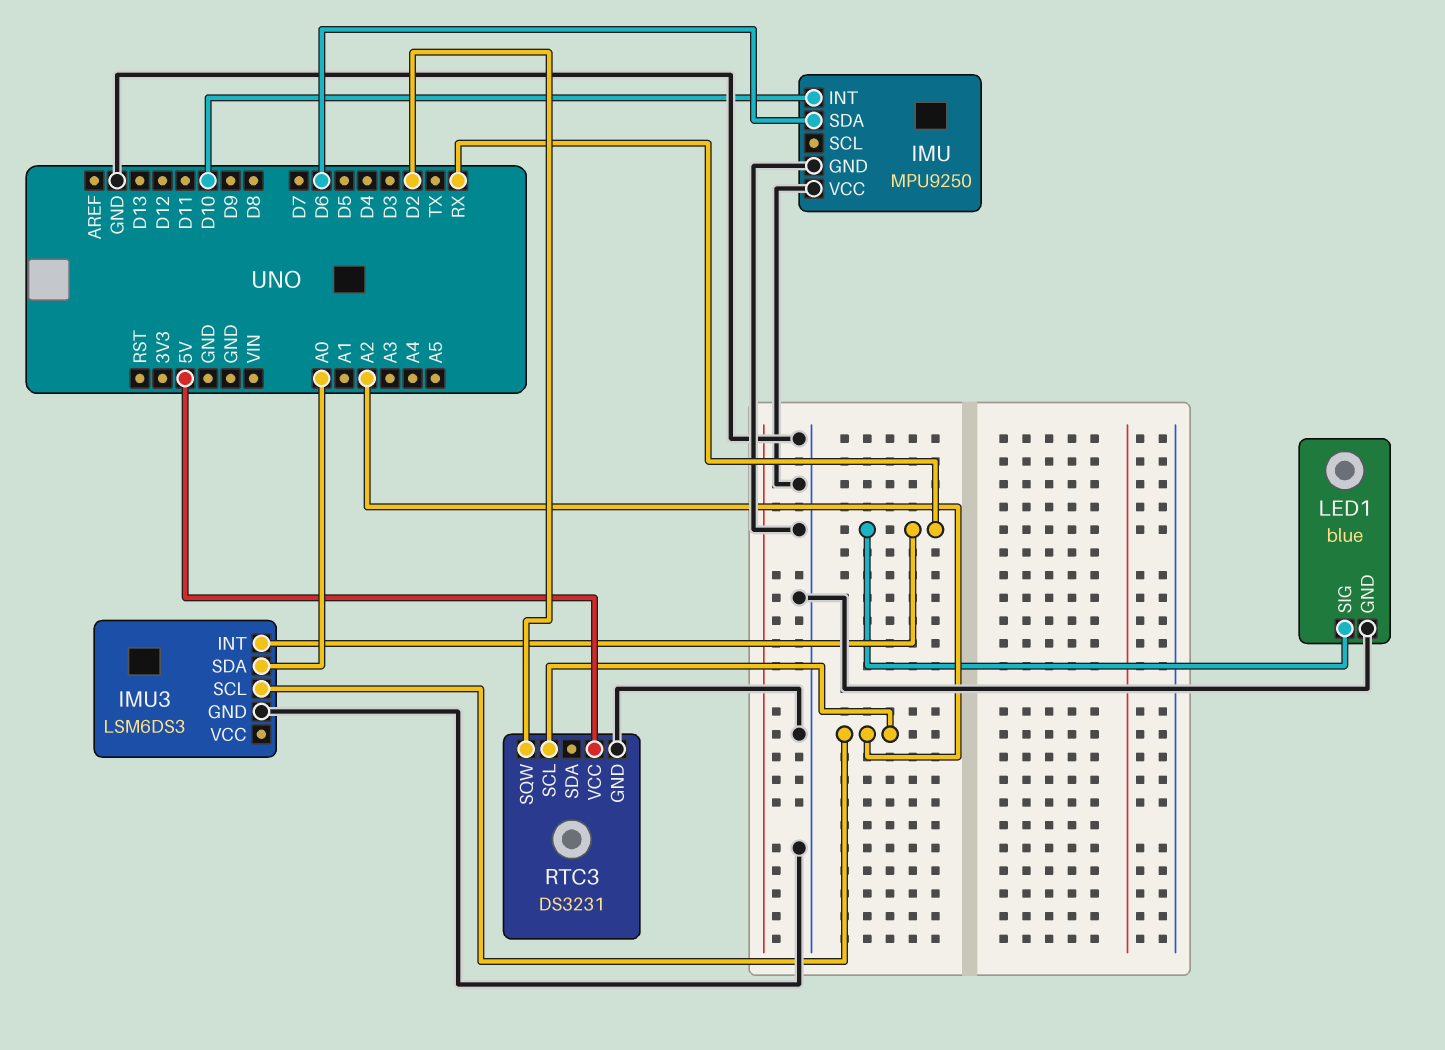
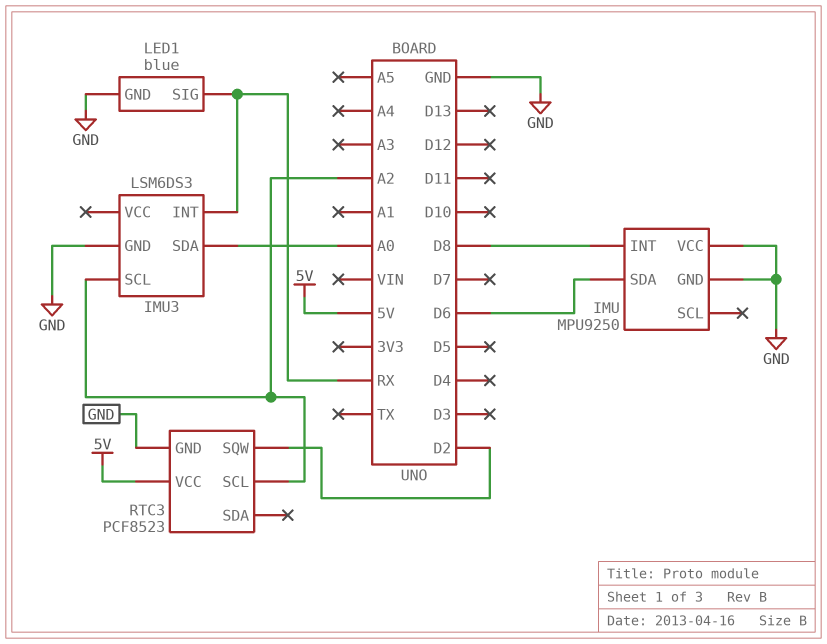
IMU pin INT: D10 -> D8
RTC3: DS3231 -> PCF8523

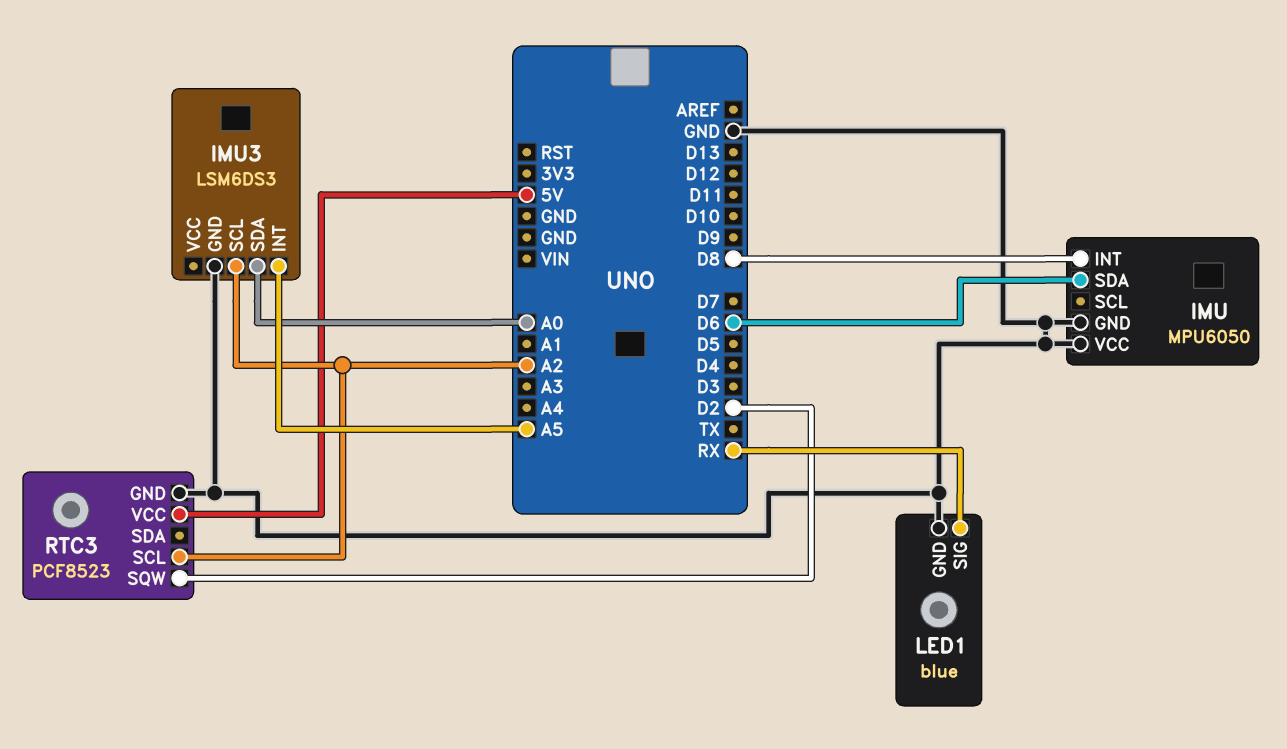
IMU: MPU9250 -> MPU6050
IMU3 pin INT: RX -> A5

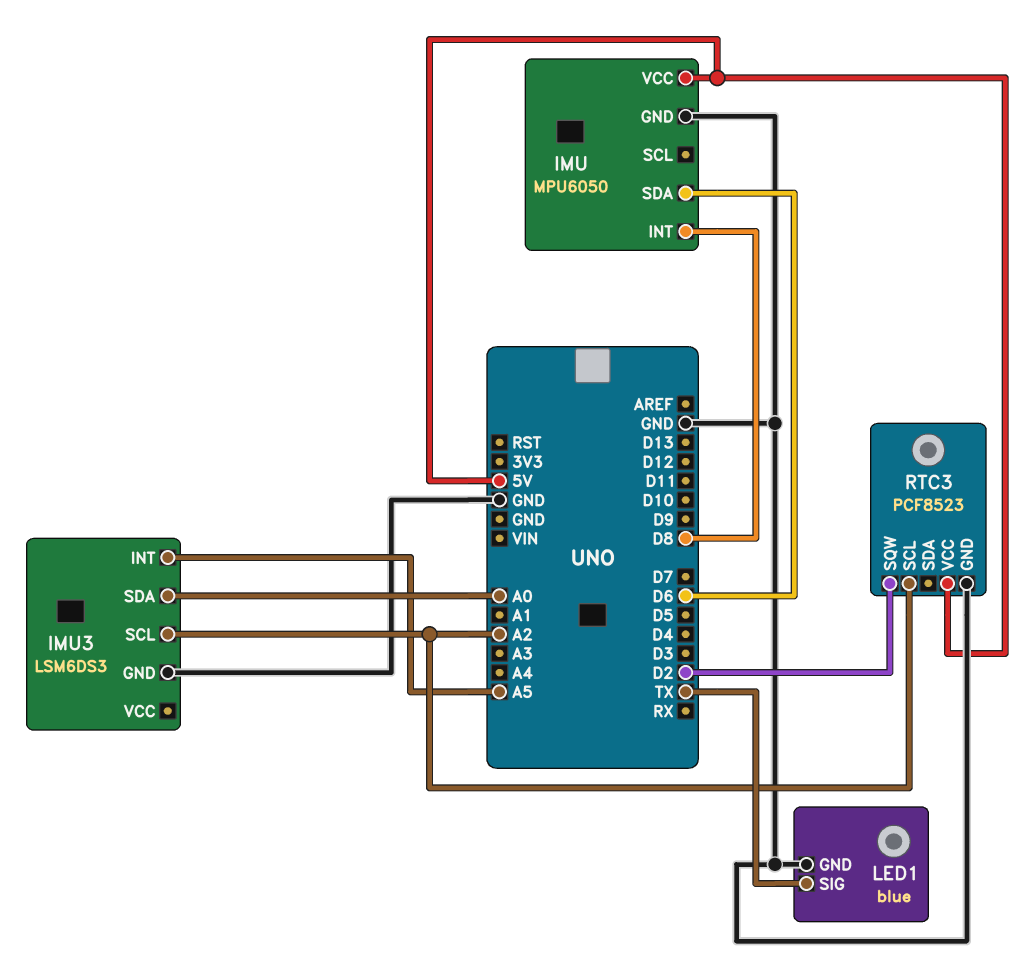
IMU pin VCC: GND -> 5V
LED1 pin SIG: RX -> TX

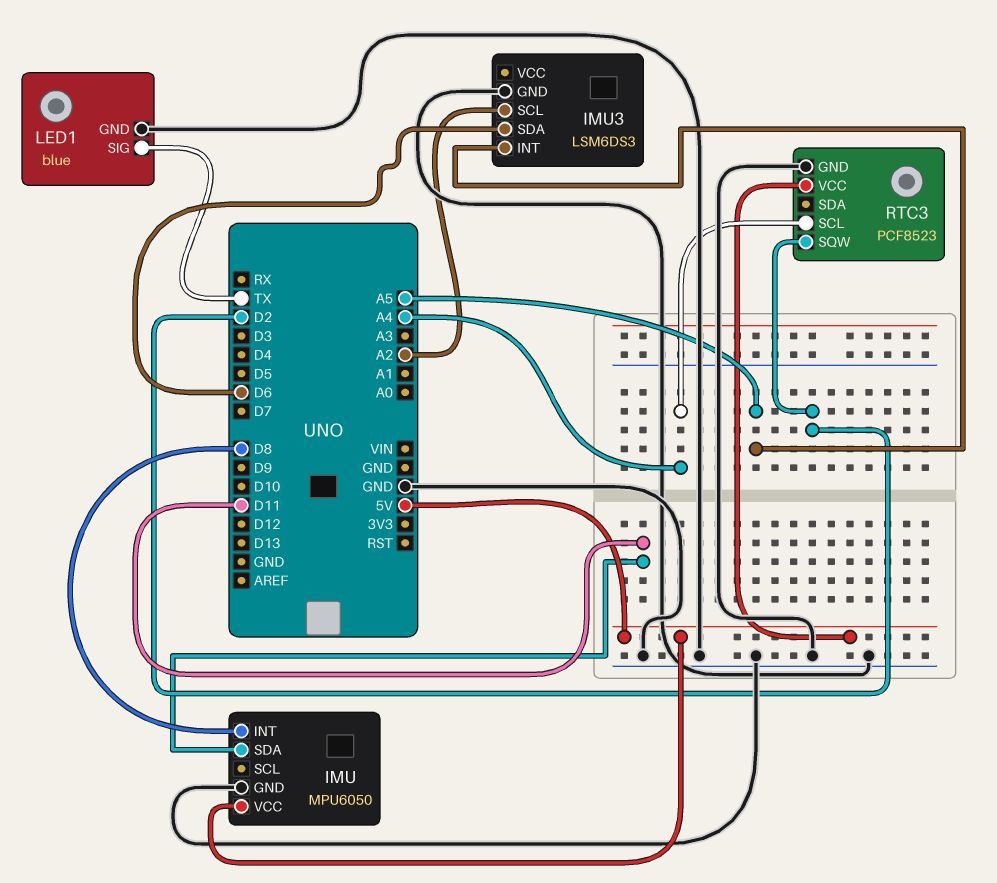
IMU pin SDA: D6 -> D11
IMU3 pin SDA: A0 -> D6
RTC3 pin SCL: A2 -> A4

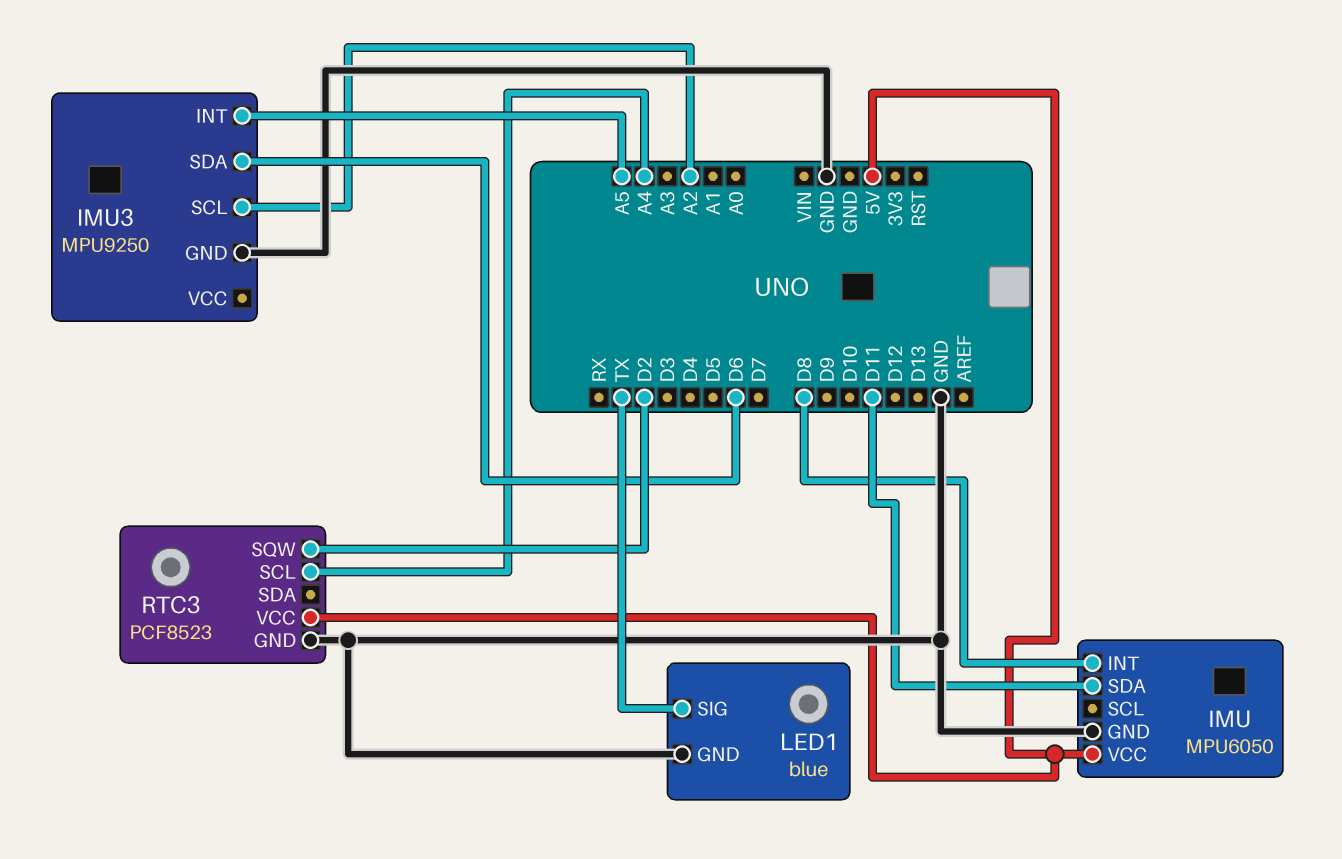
IMU3: LSM6DS3 -> MPU9250

